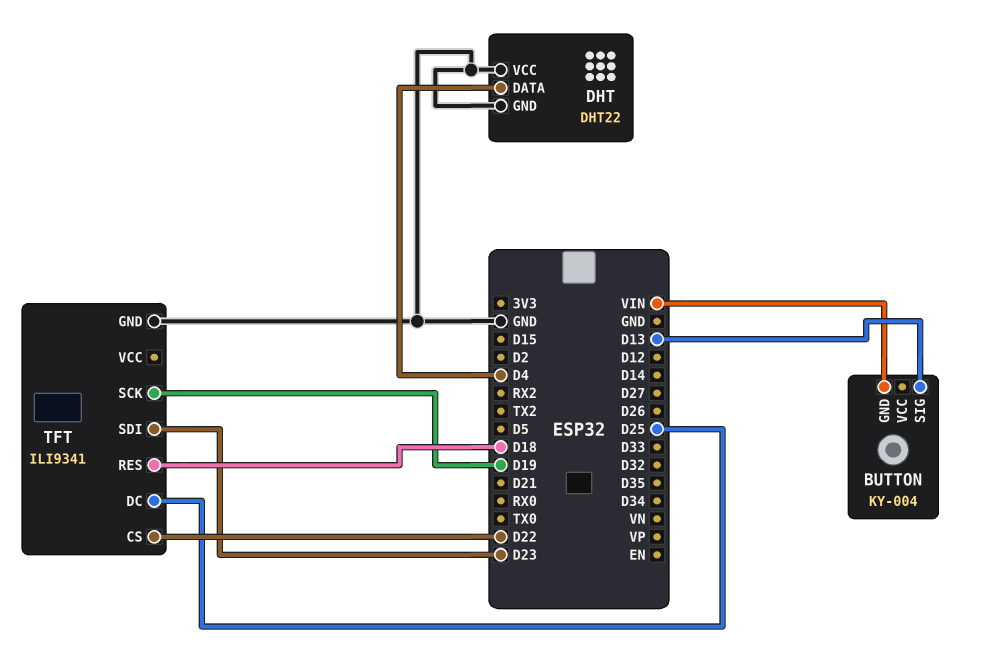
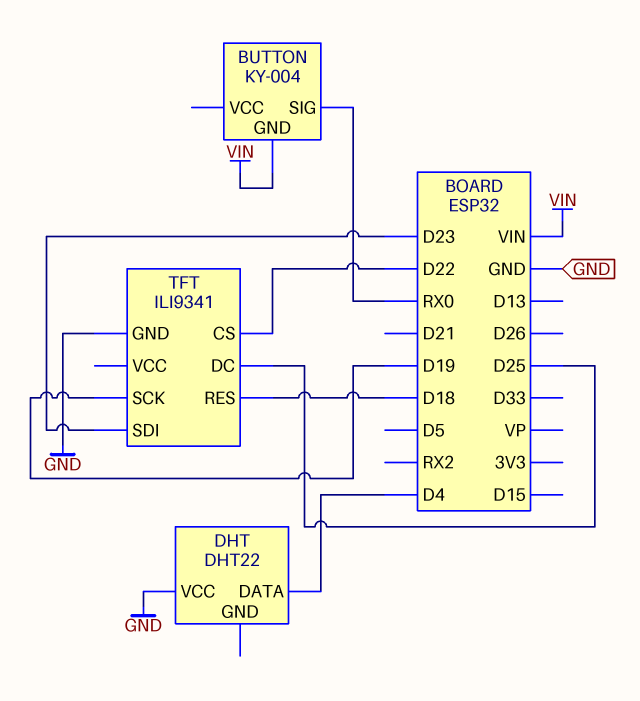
BUTTON pin SIG: D13 -> RX0
DHT pin GND: GND -> none

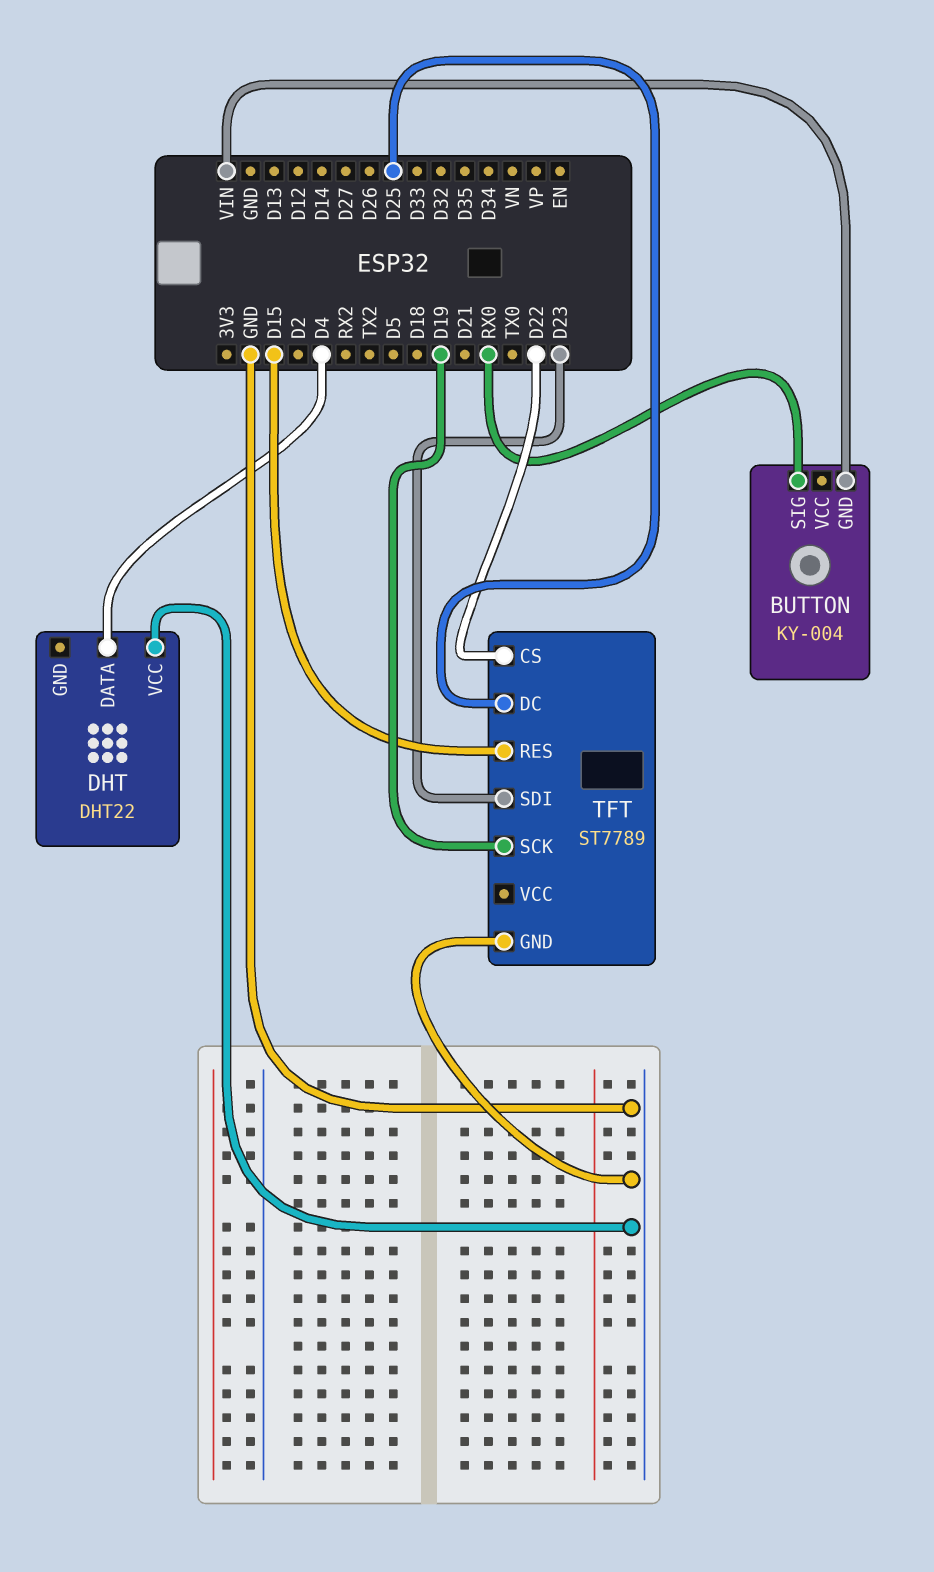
TFT: ILI9341 -> ST7789
TFT pin RES: D18 -> D15

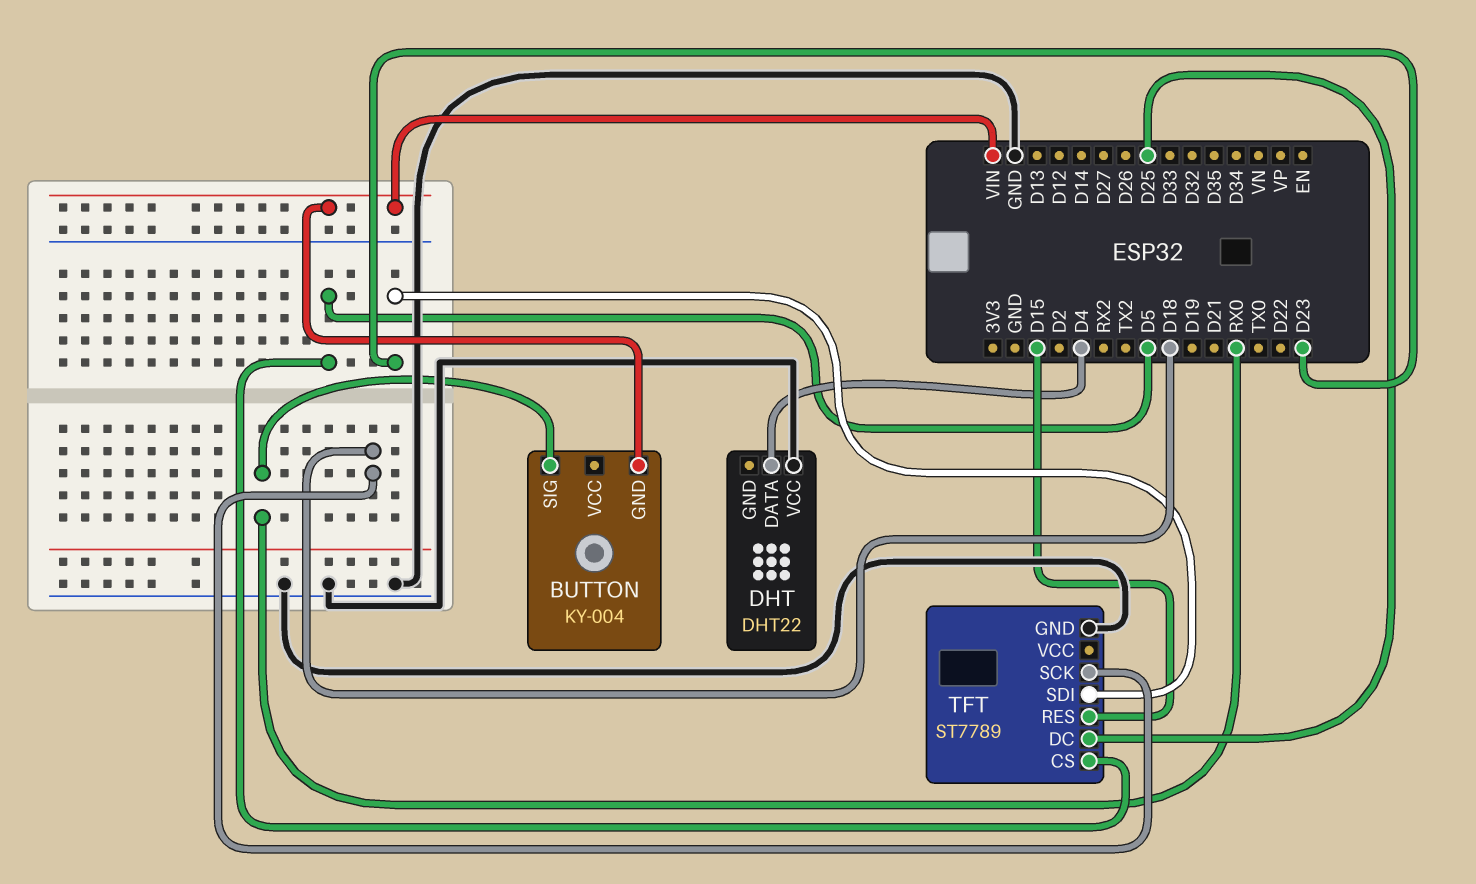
TFT pin CS: D22 -> D5
TFT pin SCK: D19 -> D18

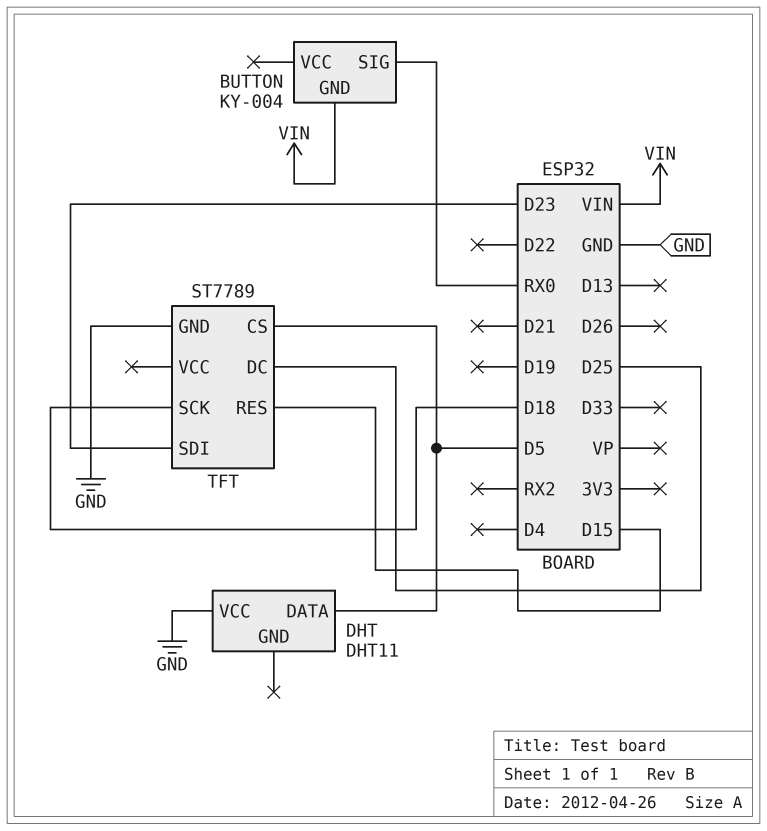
DHT: DHT22 -> DHT11
DHT pin DATA: D4 -> D5

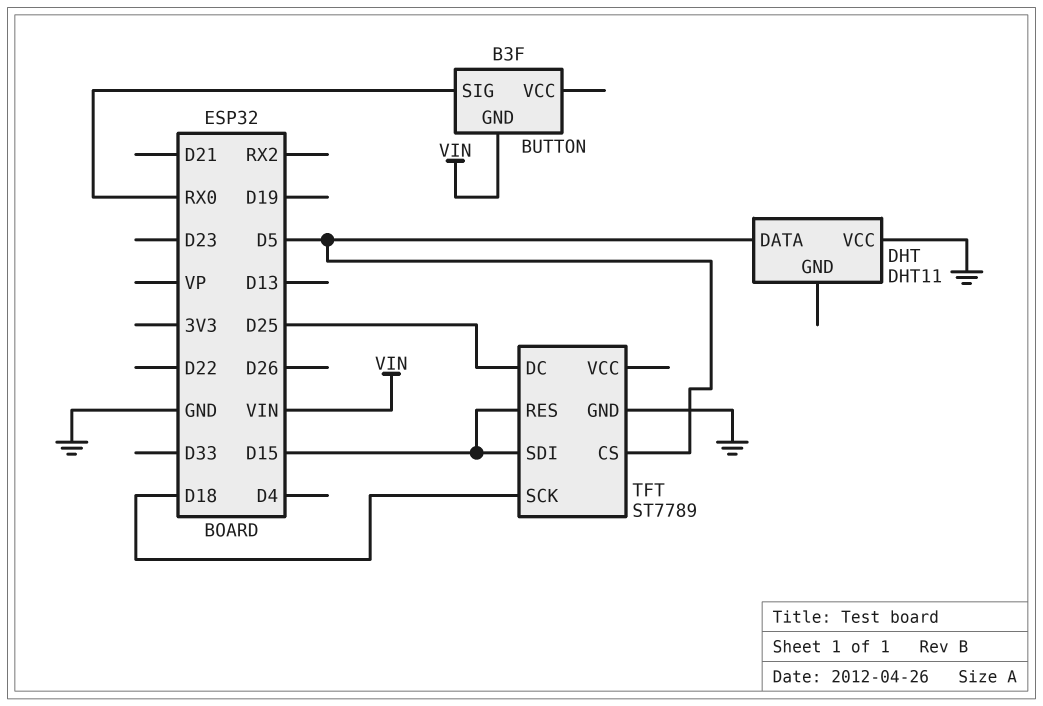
BUTTON: KY-004 -> B3F
TFT pin SDI: D23 -> D15

